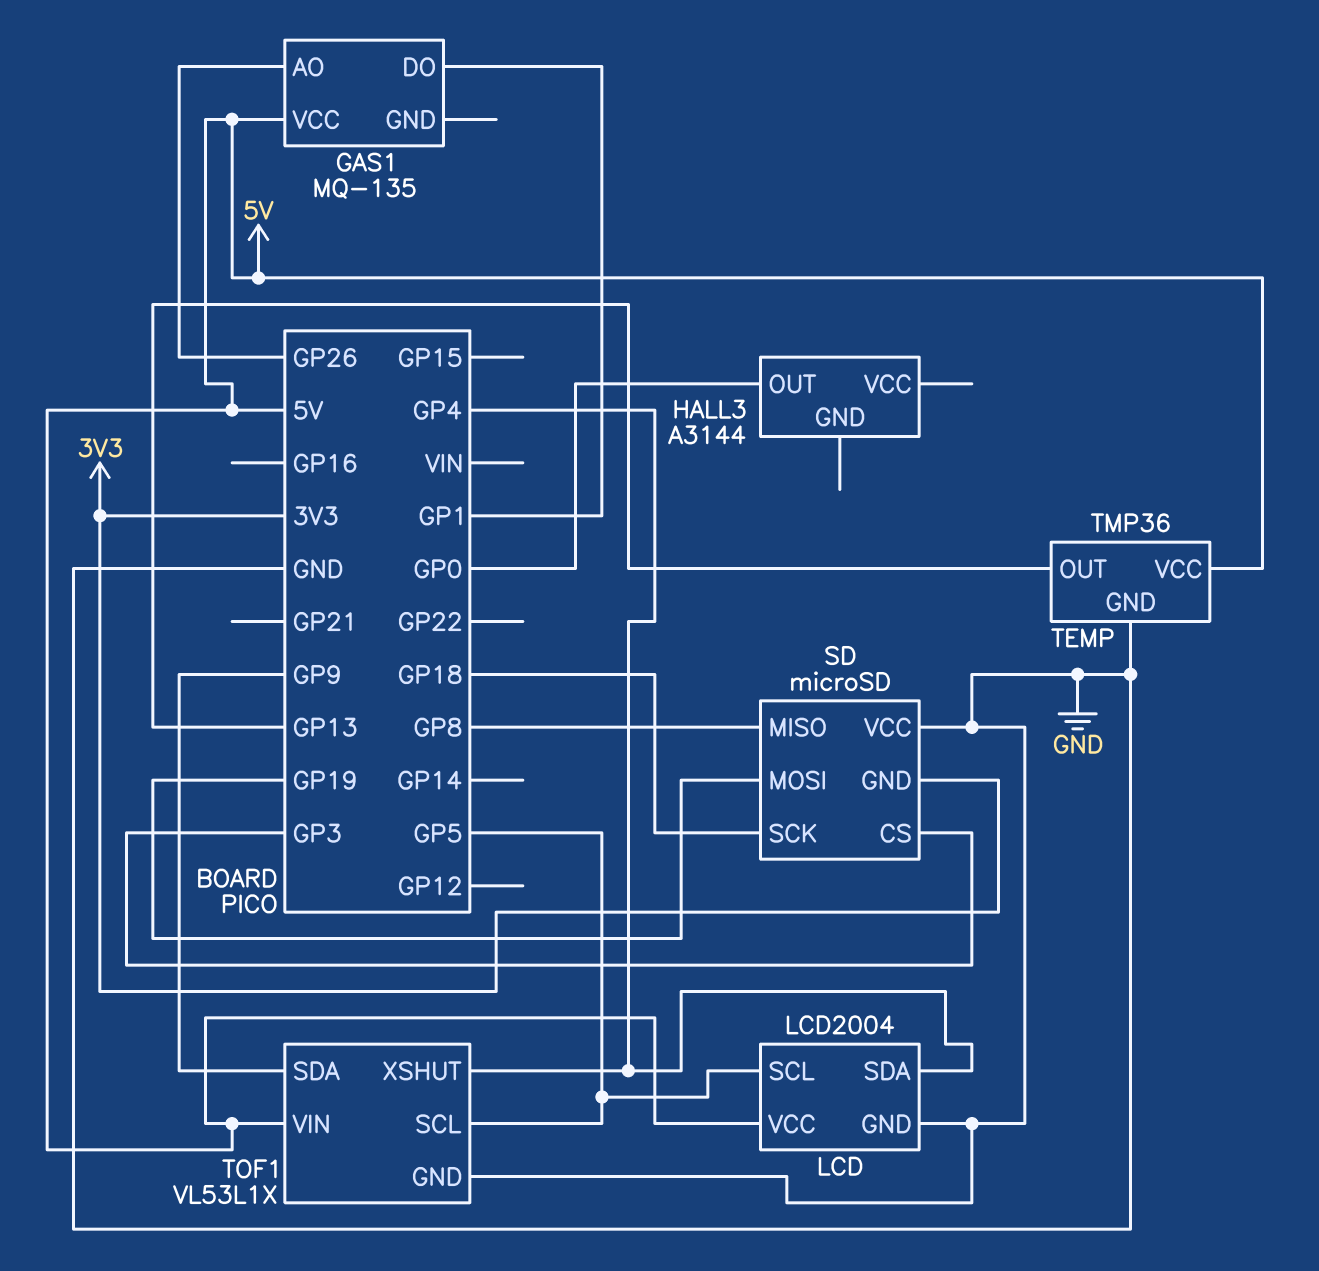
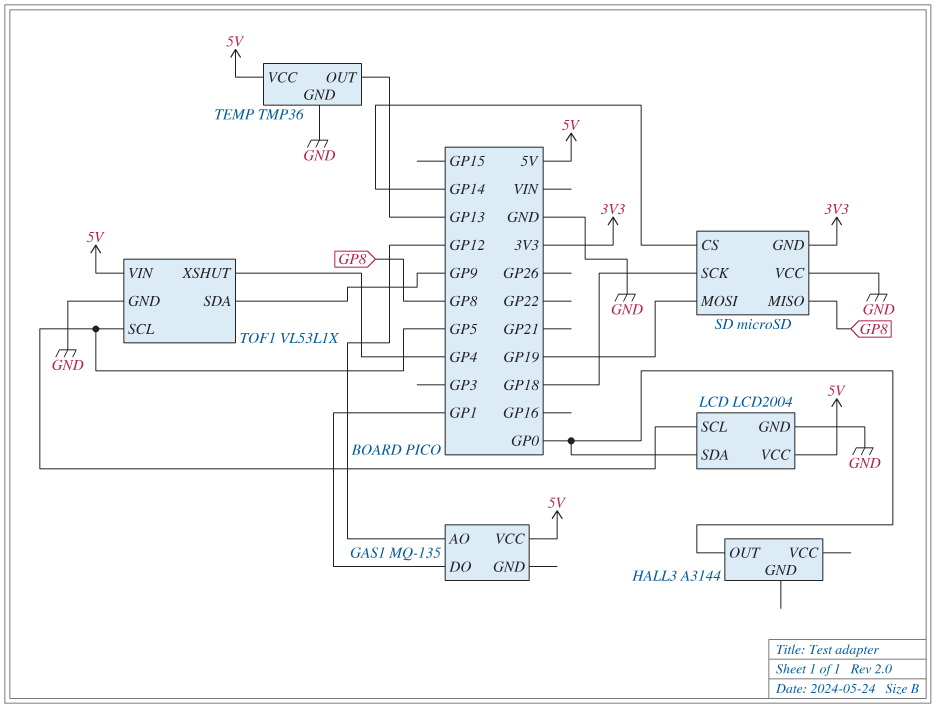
GAS1 pin AO: GP26 -> GP12
LCD pin SDA: GP4 -> GP0
SD pin CS: GP3 -> GP14

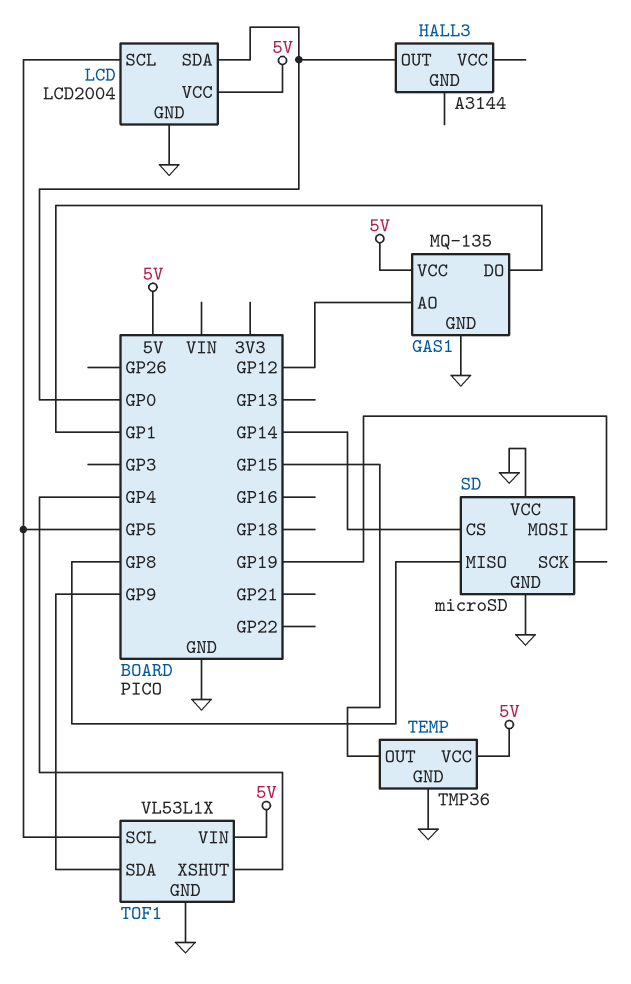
GAS1 pin GND: none -> GND
SD pin GND: 3V3 -> GND
SD pin SCK: GP18 -> none
TEMP pin OUT: GP13 -> GP15

